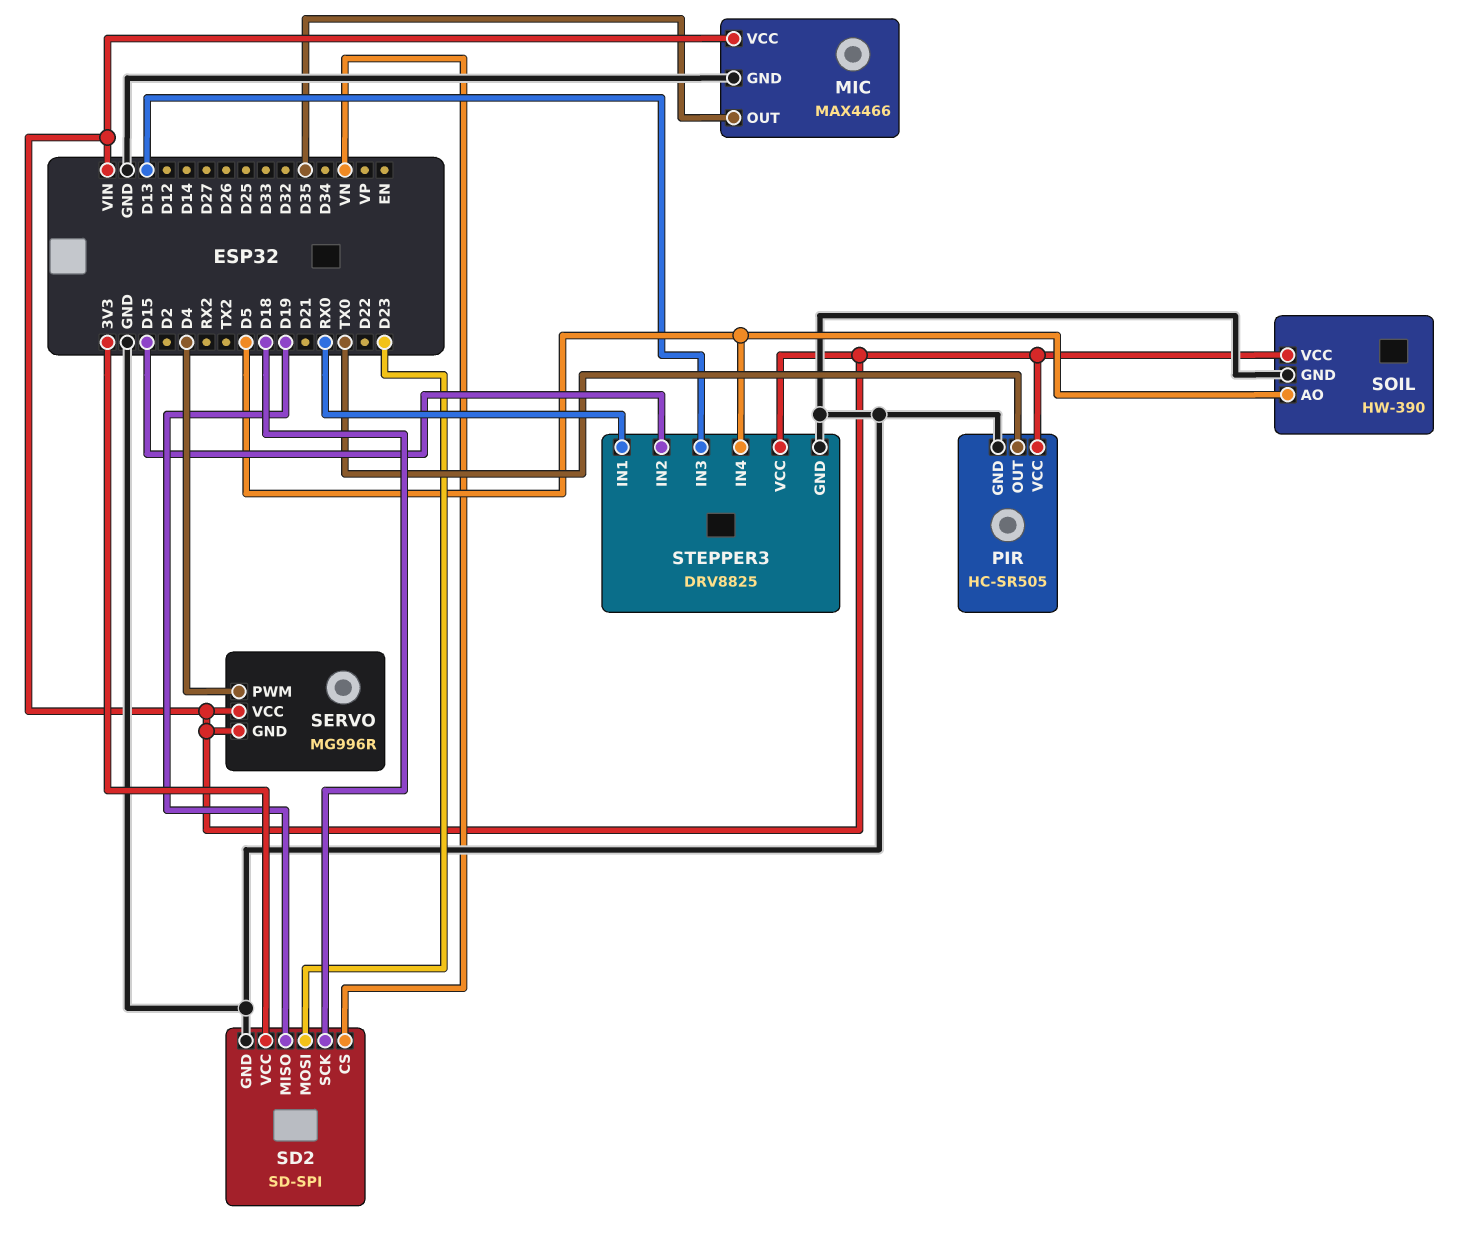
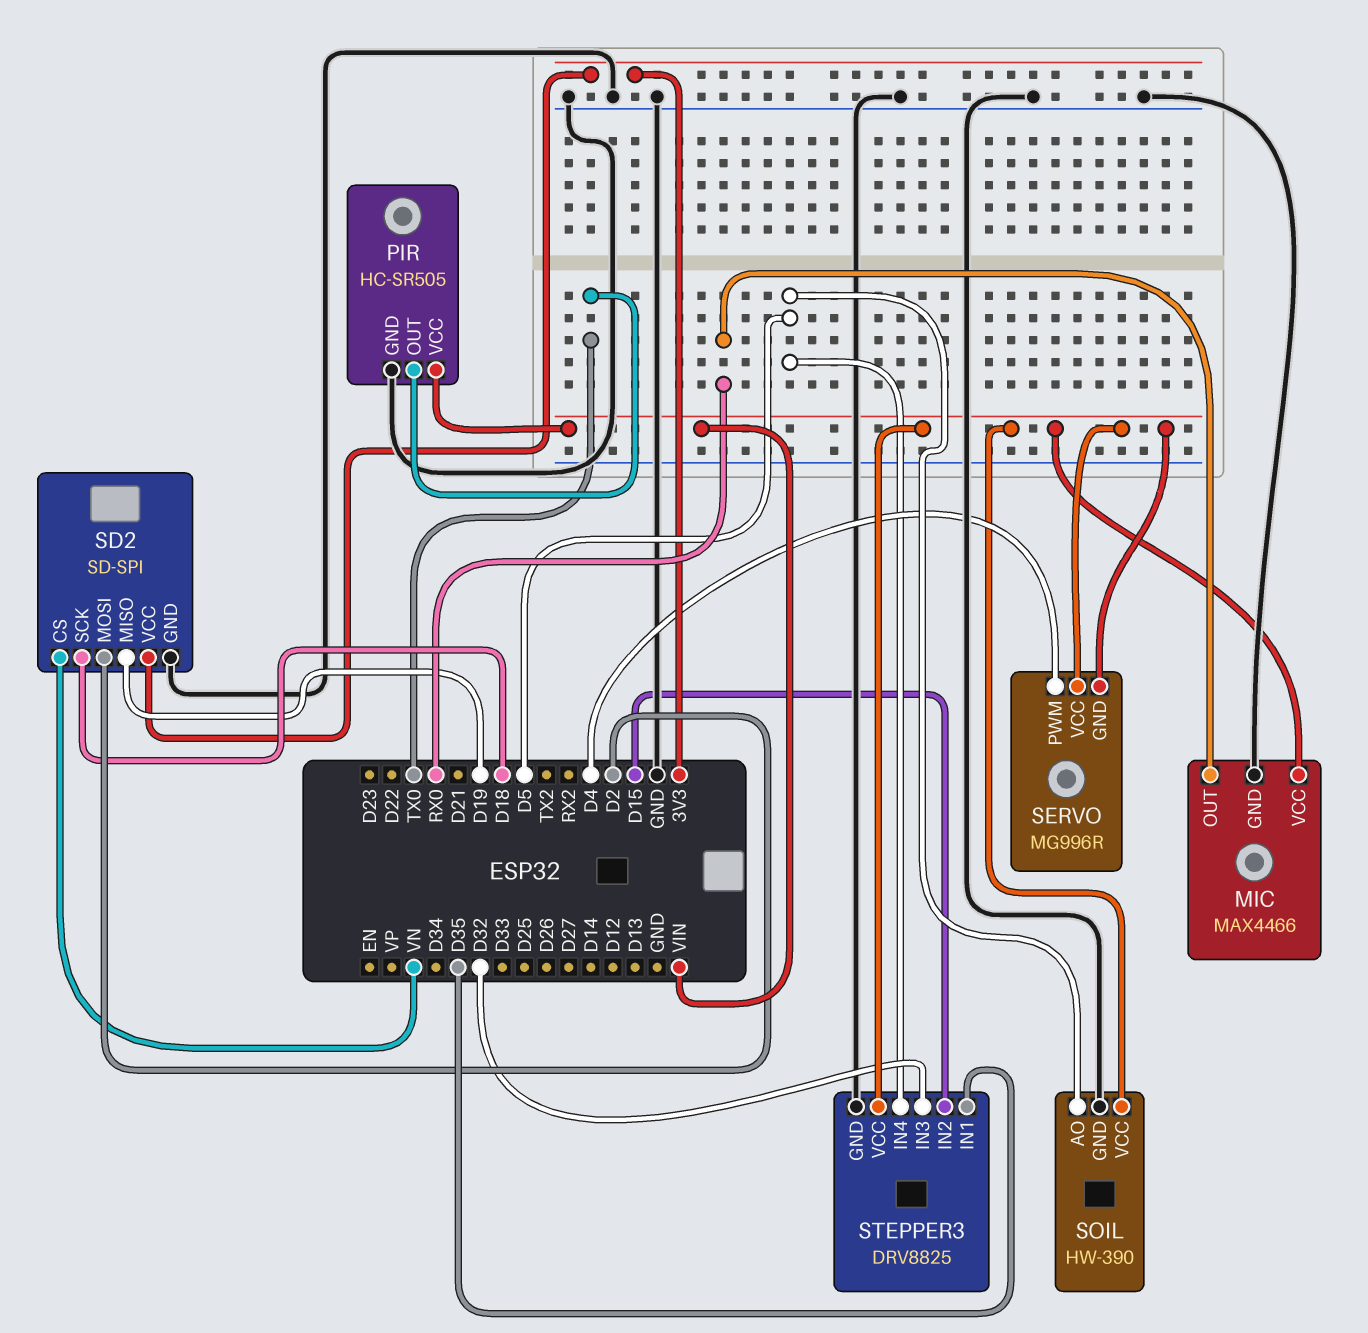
MIC pin OUT: D35 -> RX0
SD2 pin MOSI: D23 -> D2
STEPPER3 pin IN1: RX0 -> D35
STEPPER3 pin IN3: D13 -> D32

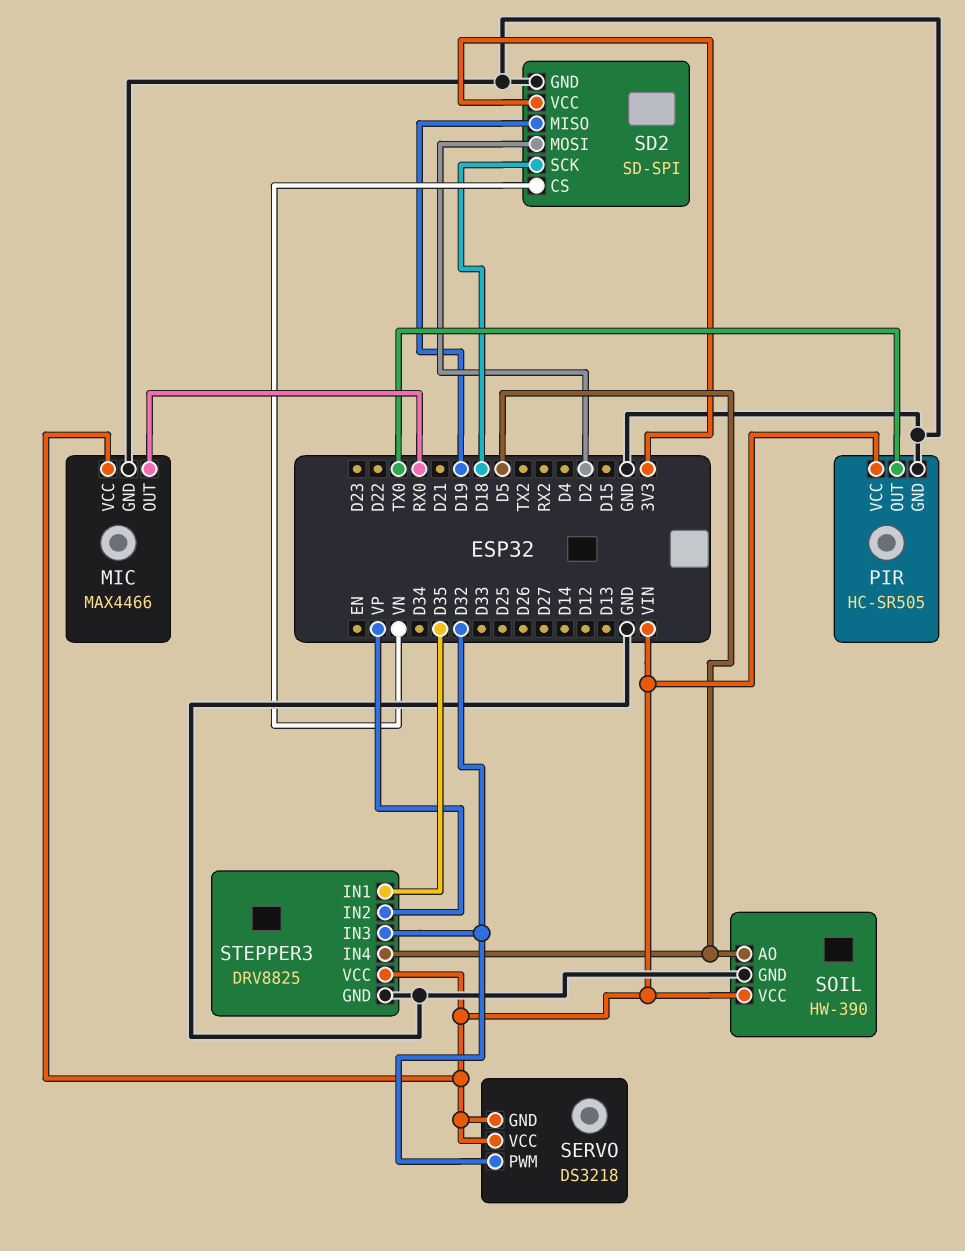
SERVO: MG996R -> DS3218
SERVO pin PWM: D4 -> D32
STEPPER3 pin IN2: D15 -> VP

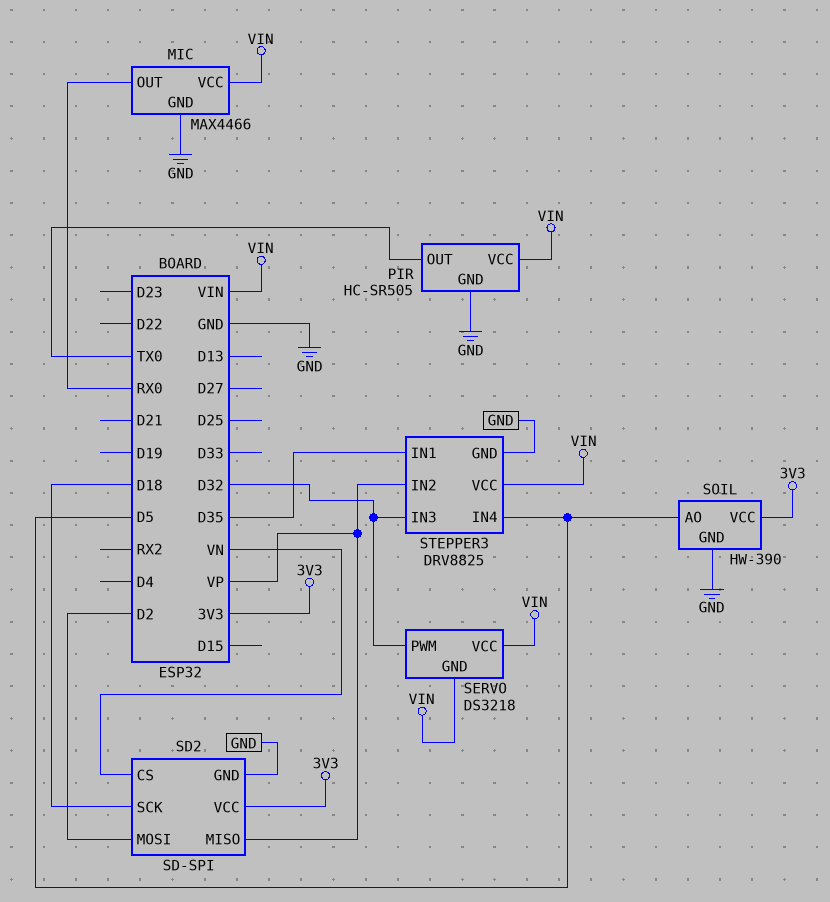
SD2 pin MISO: D19 -> VP
SOIL pin VCC: VIN -> 3V3

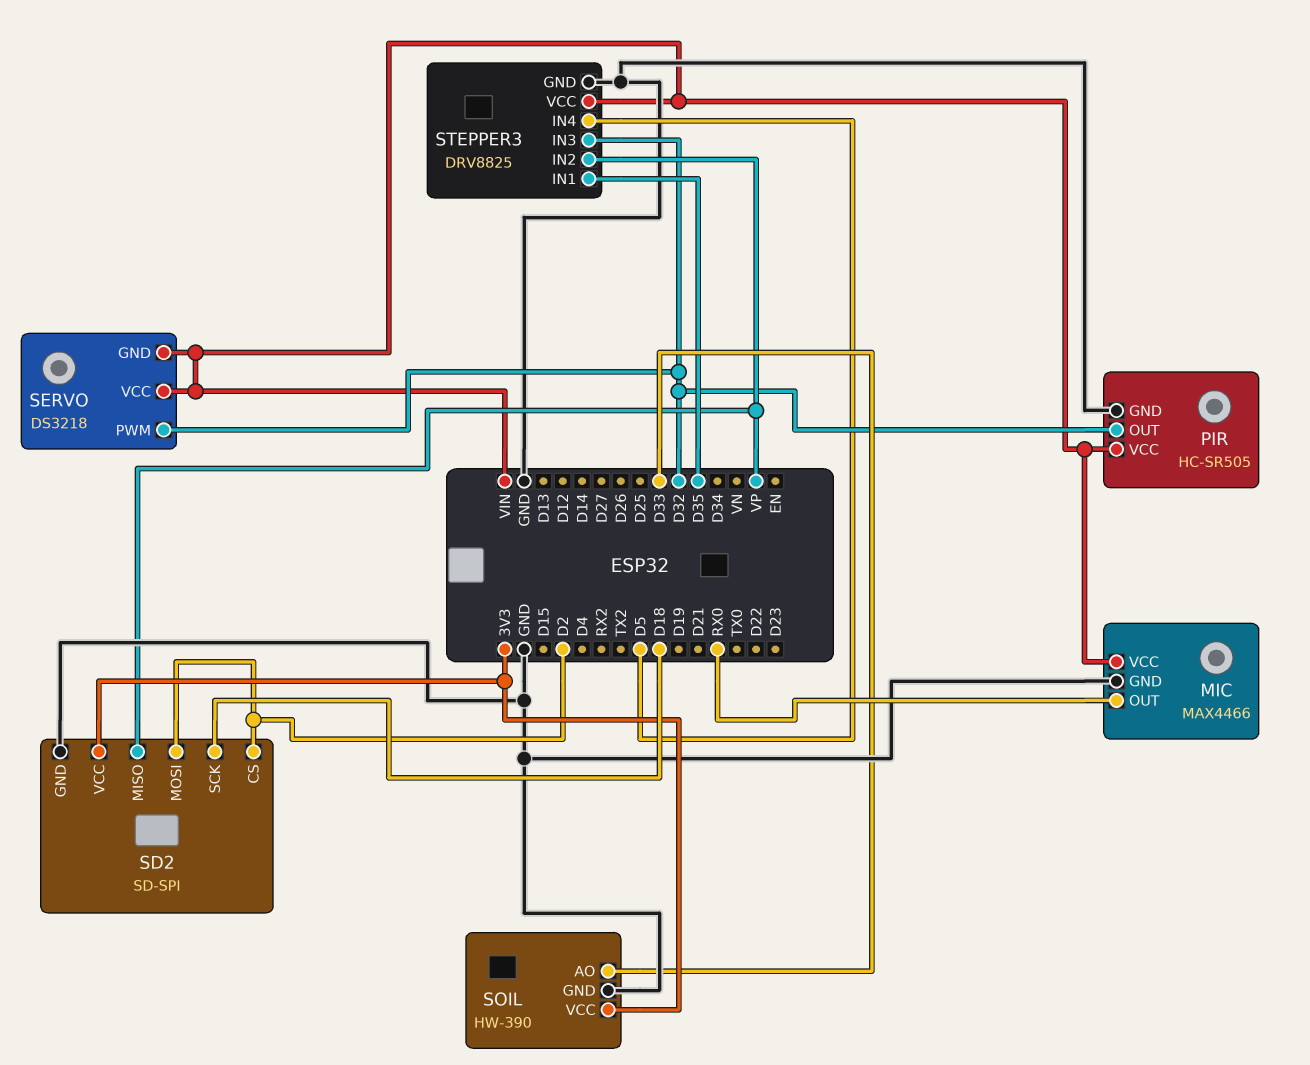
PIR pin OUT: TX0 -> D32
SD2 pin CS: VN -> D2
SOIL pin AO: D5 -> D33

